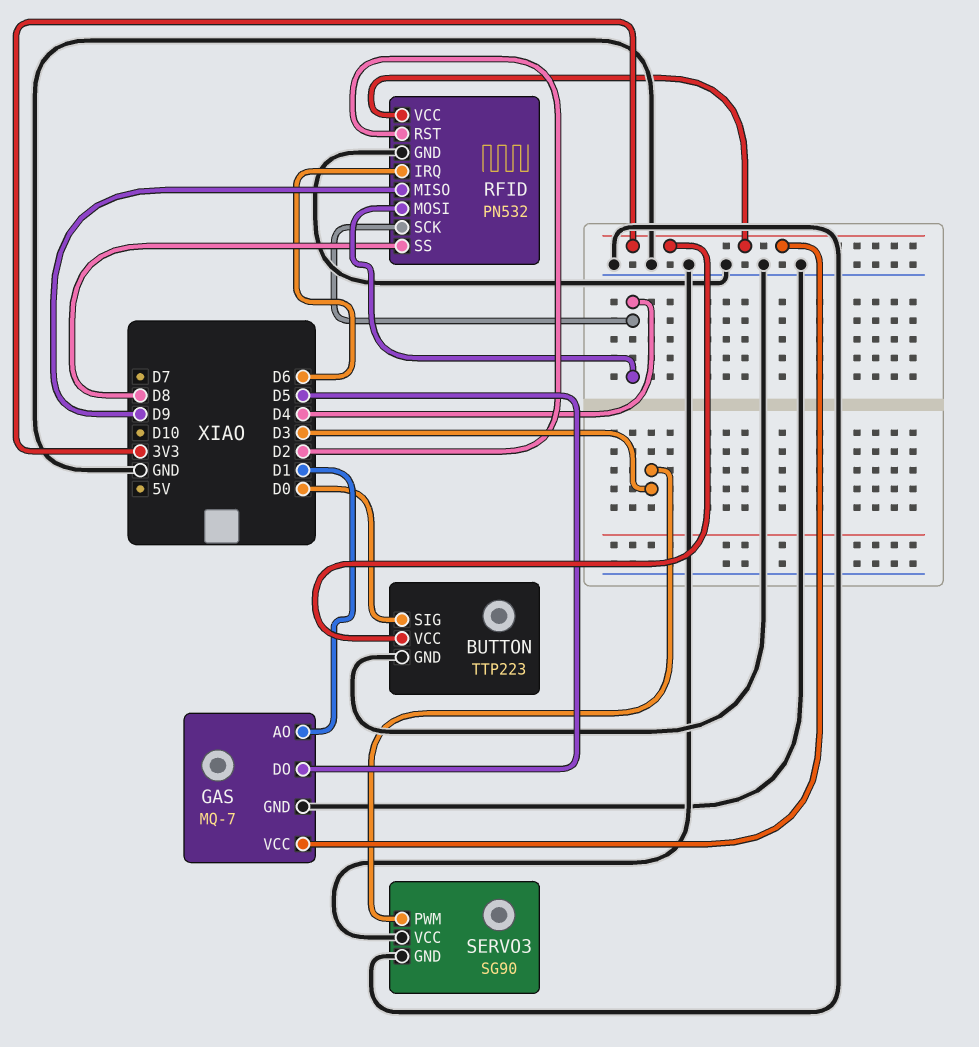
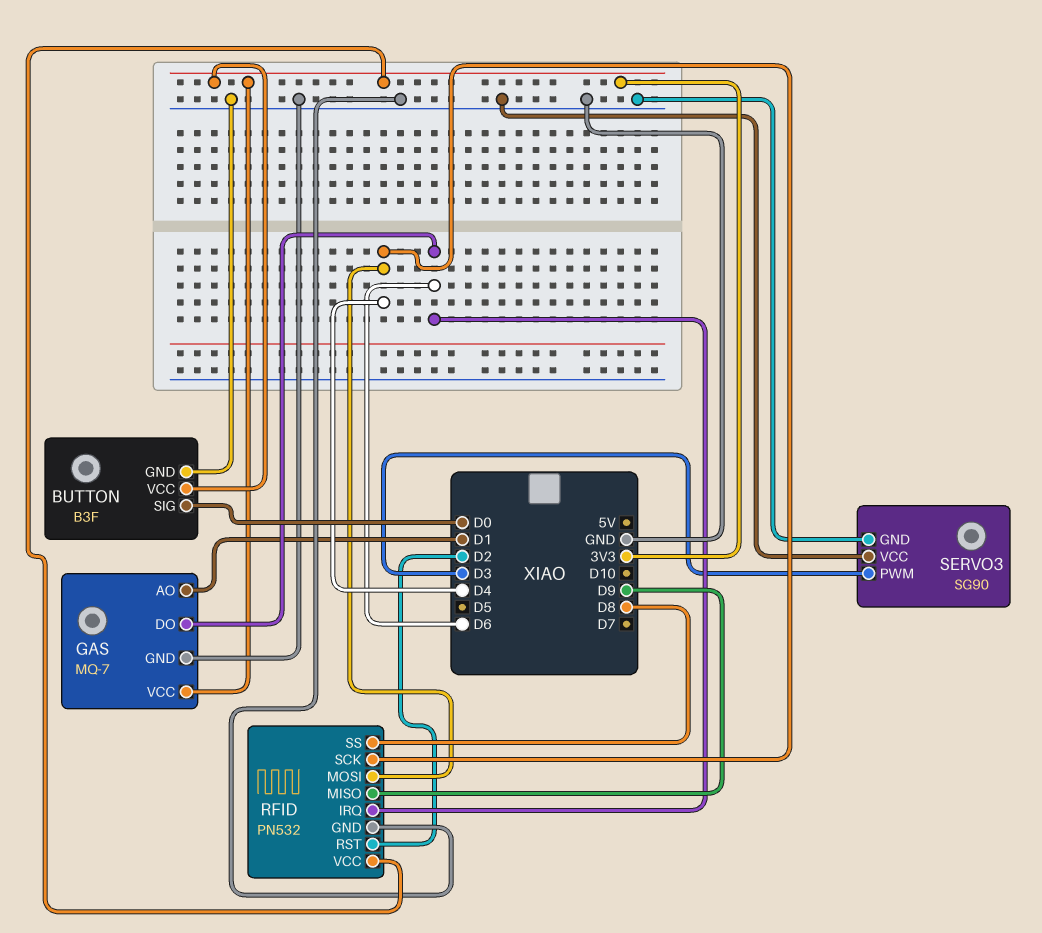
BUTTON: TTP223 -> B3F
GAS pin DO: D5 -> D6

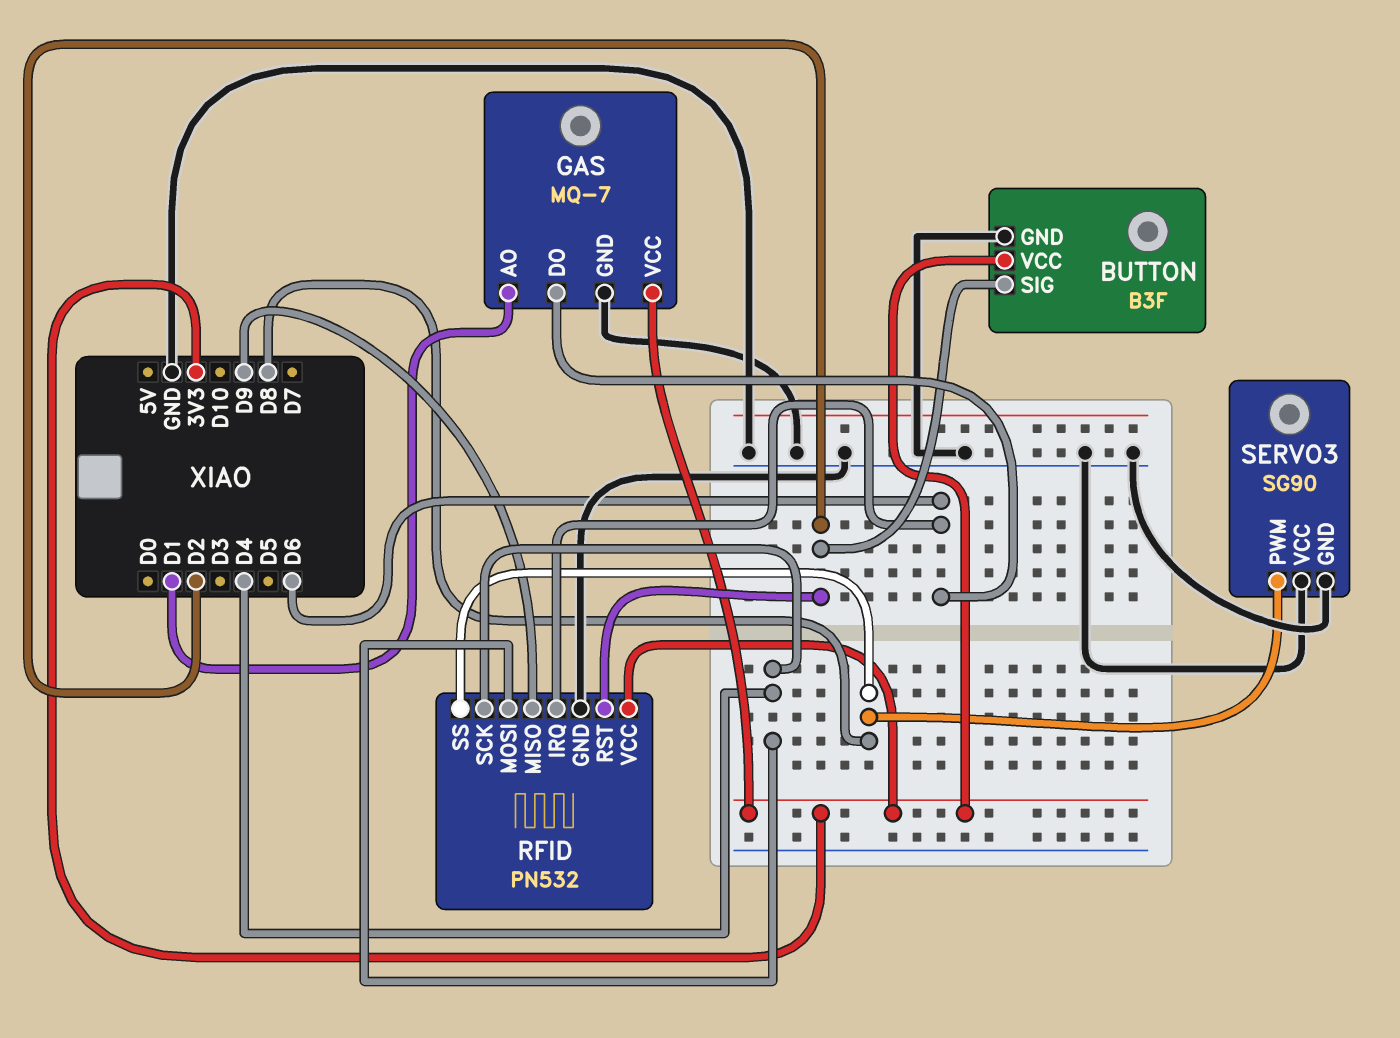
BUTTON pin SIG: D0 -> D2
SERVO3 pin PWM: D3 -> D8

